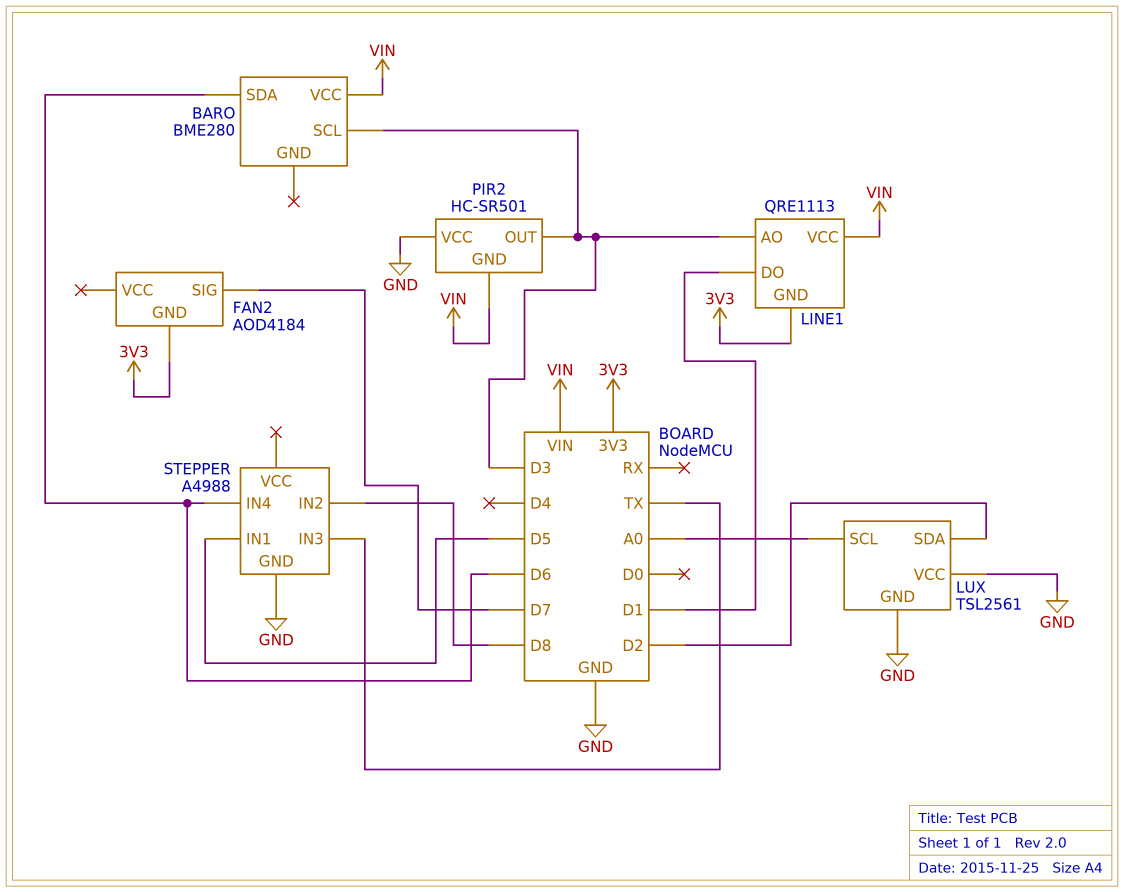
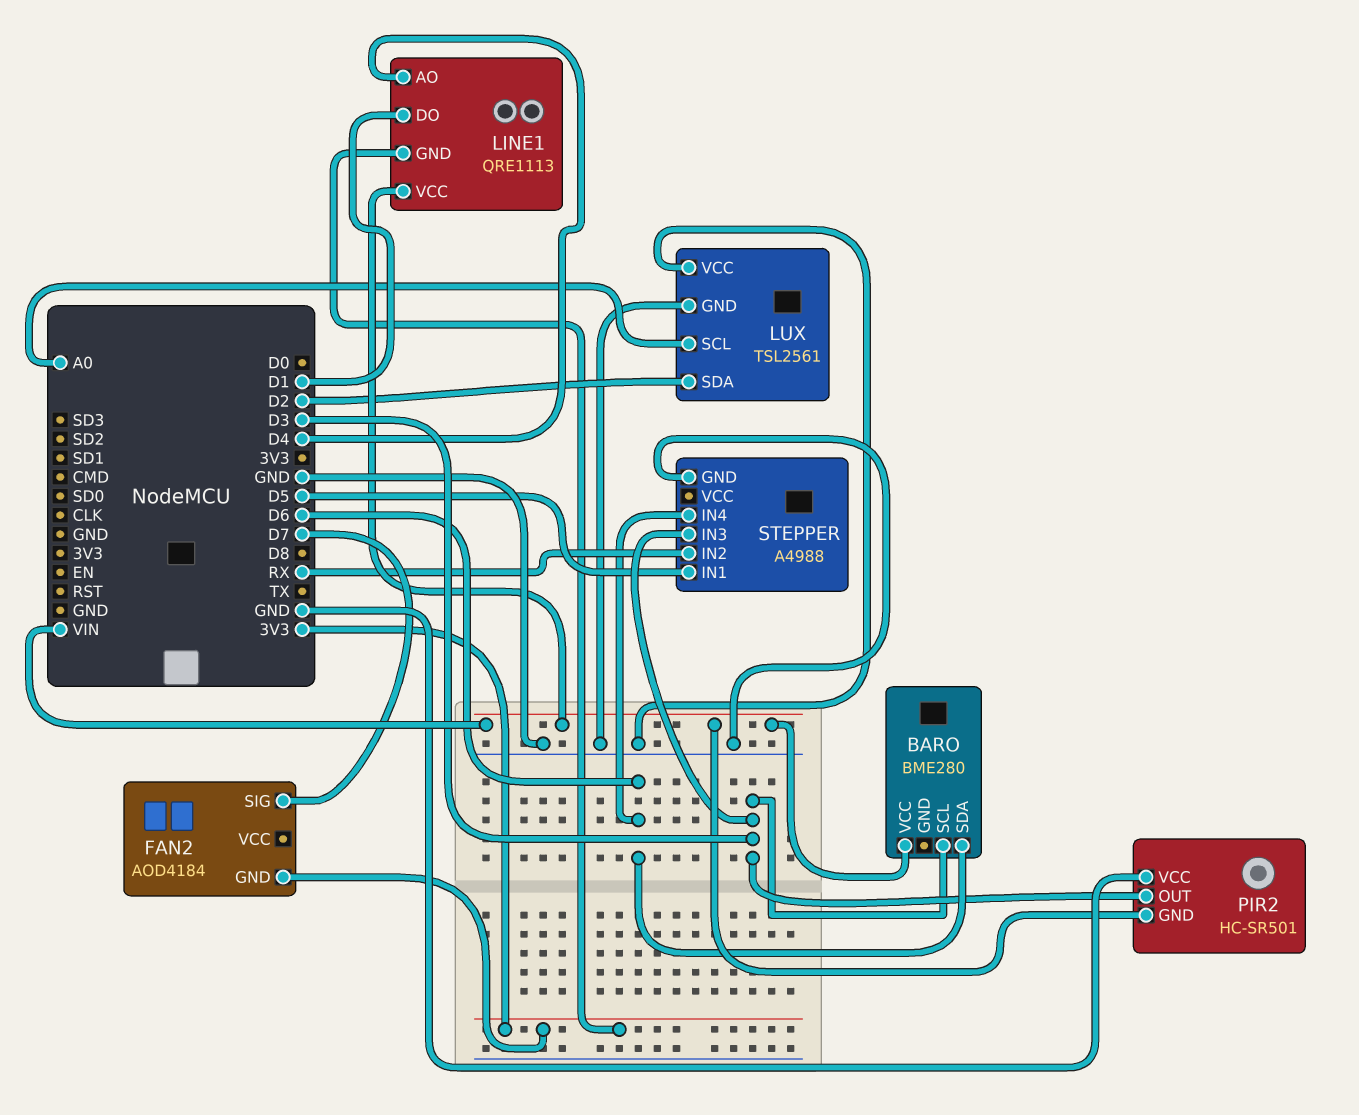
LINE1 pin AO: D3 -> D4
STEPPER pin IN2: D8 -> RX
STEPPER pin IN3: TX -> D3

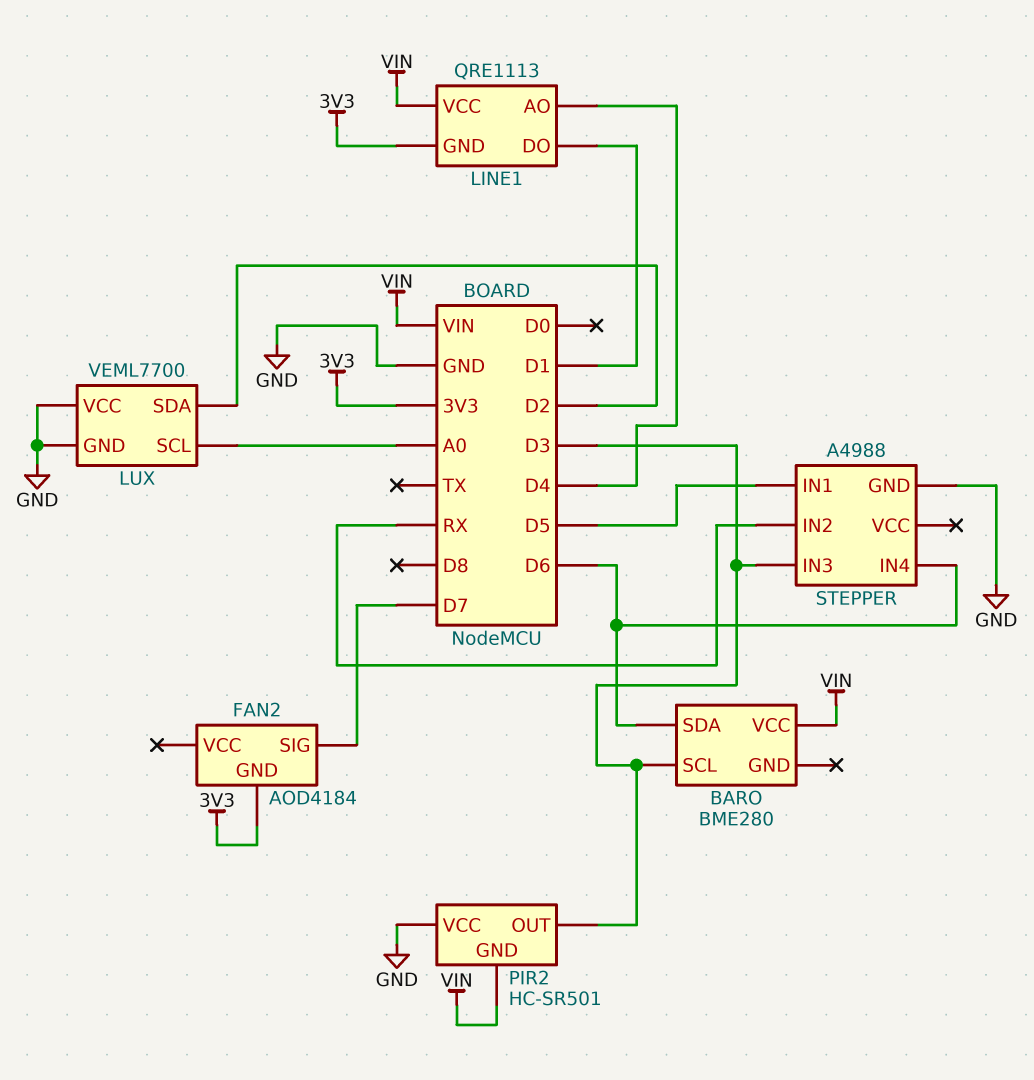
LUX: TSL2561 -> VEML7700

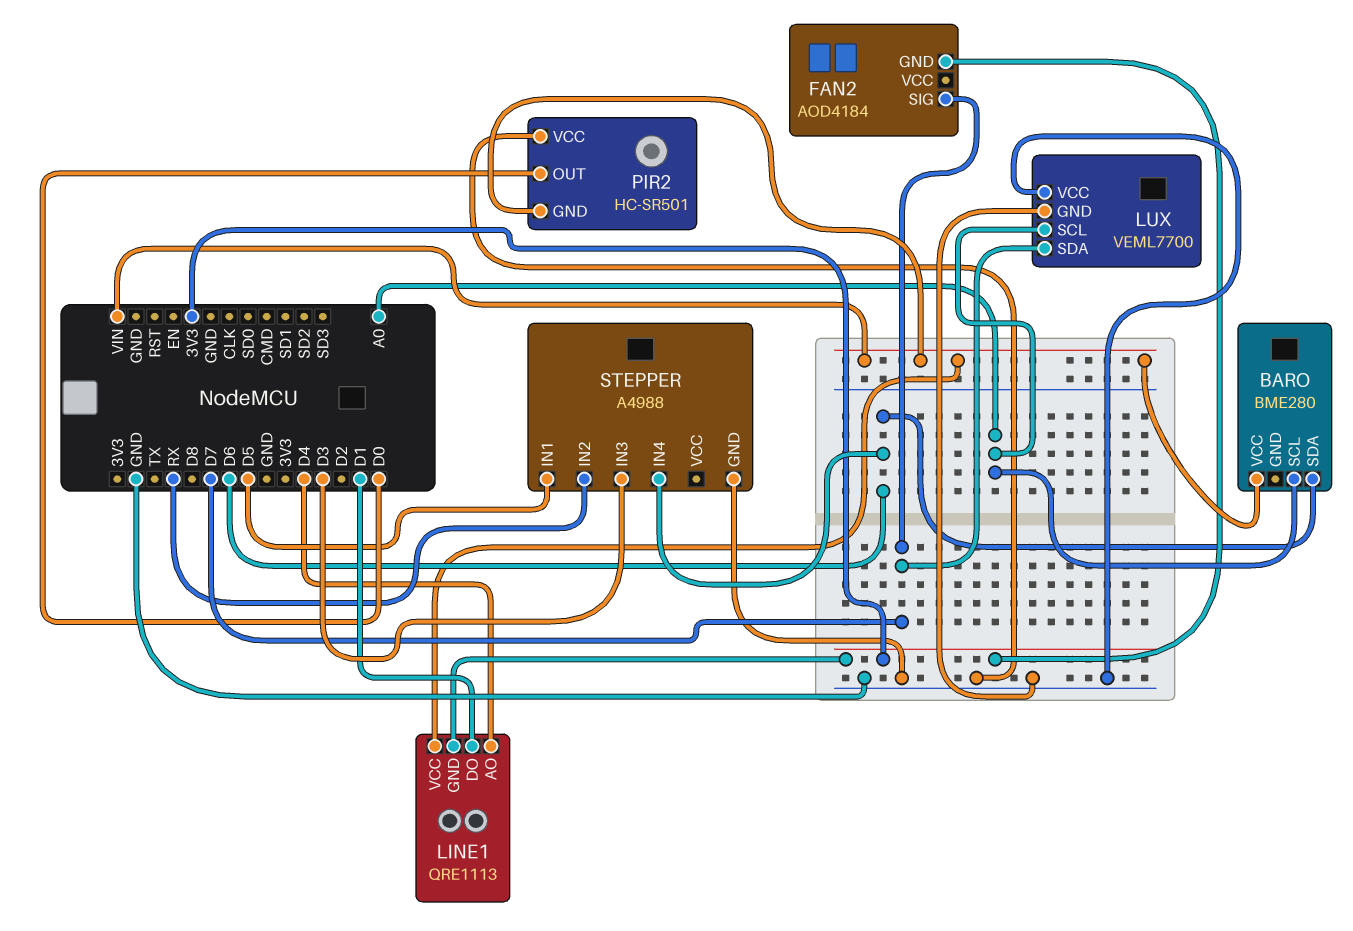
BARO pin SCL: D3 -> A0
LUX pin SDA: D2 -> D7
PIR2 pin OUT: D3 -> D0

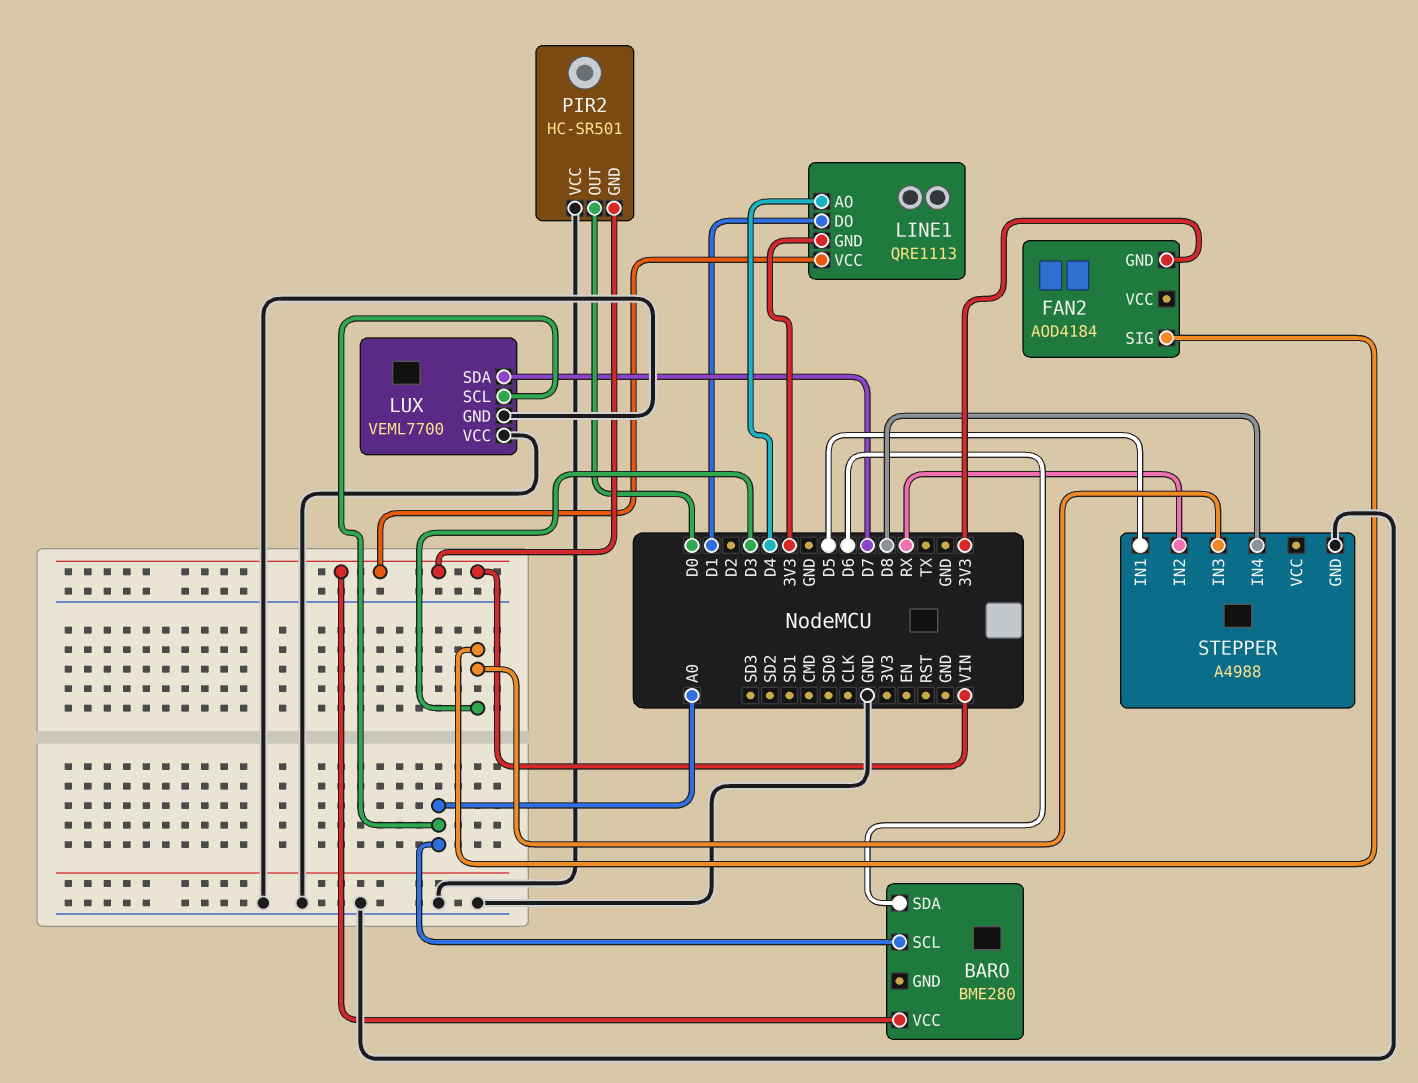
FAN2 pin SIG: D7 -> D3
STEPPER pin IN4: D6 -> D8

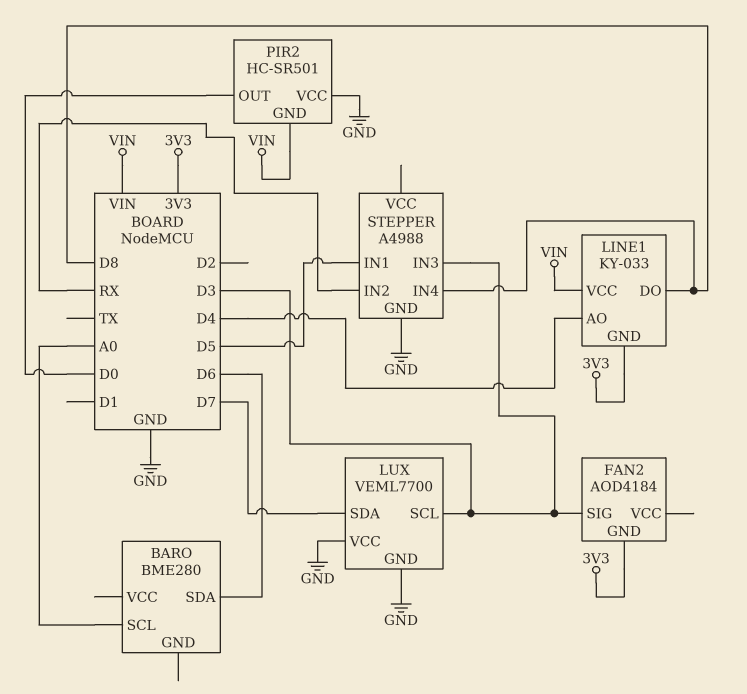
BARO pin VCC: VIN -> none
LINE1: QRE1113 -> KY-033
LINE1 pin DO: D1 -> D8
LUX pin SCL: A0 -> D3

